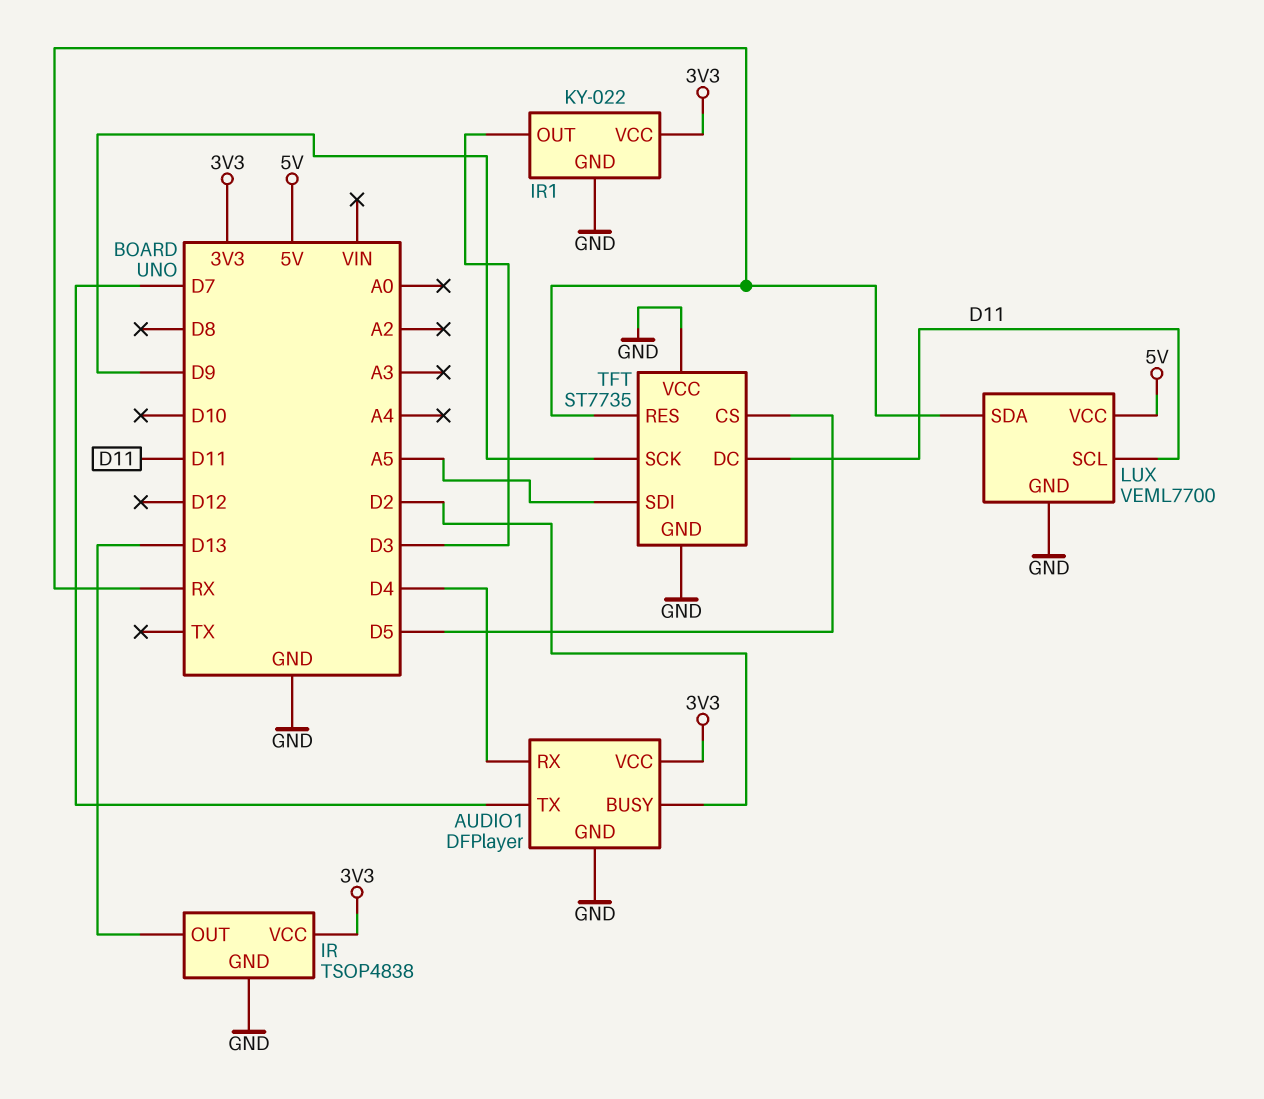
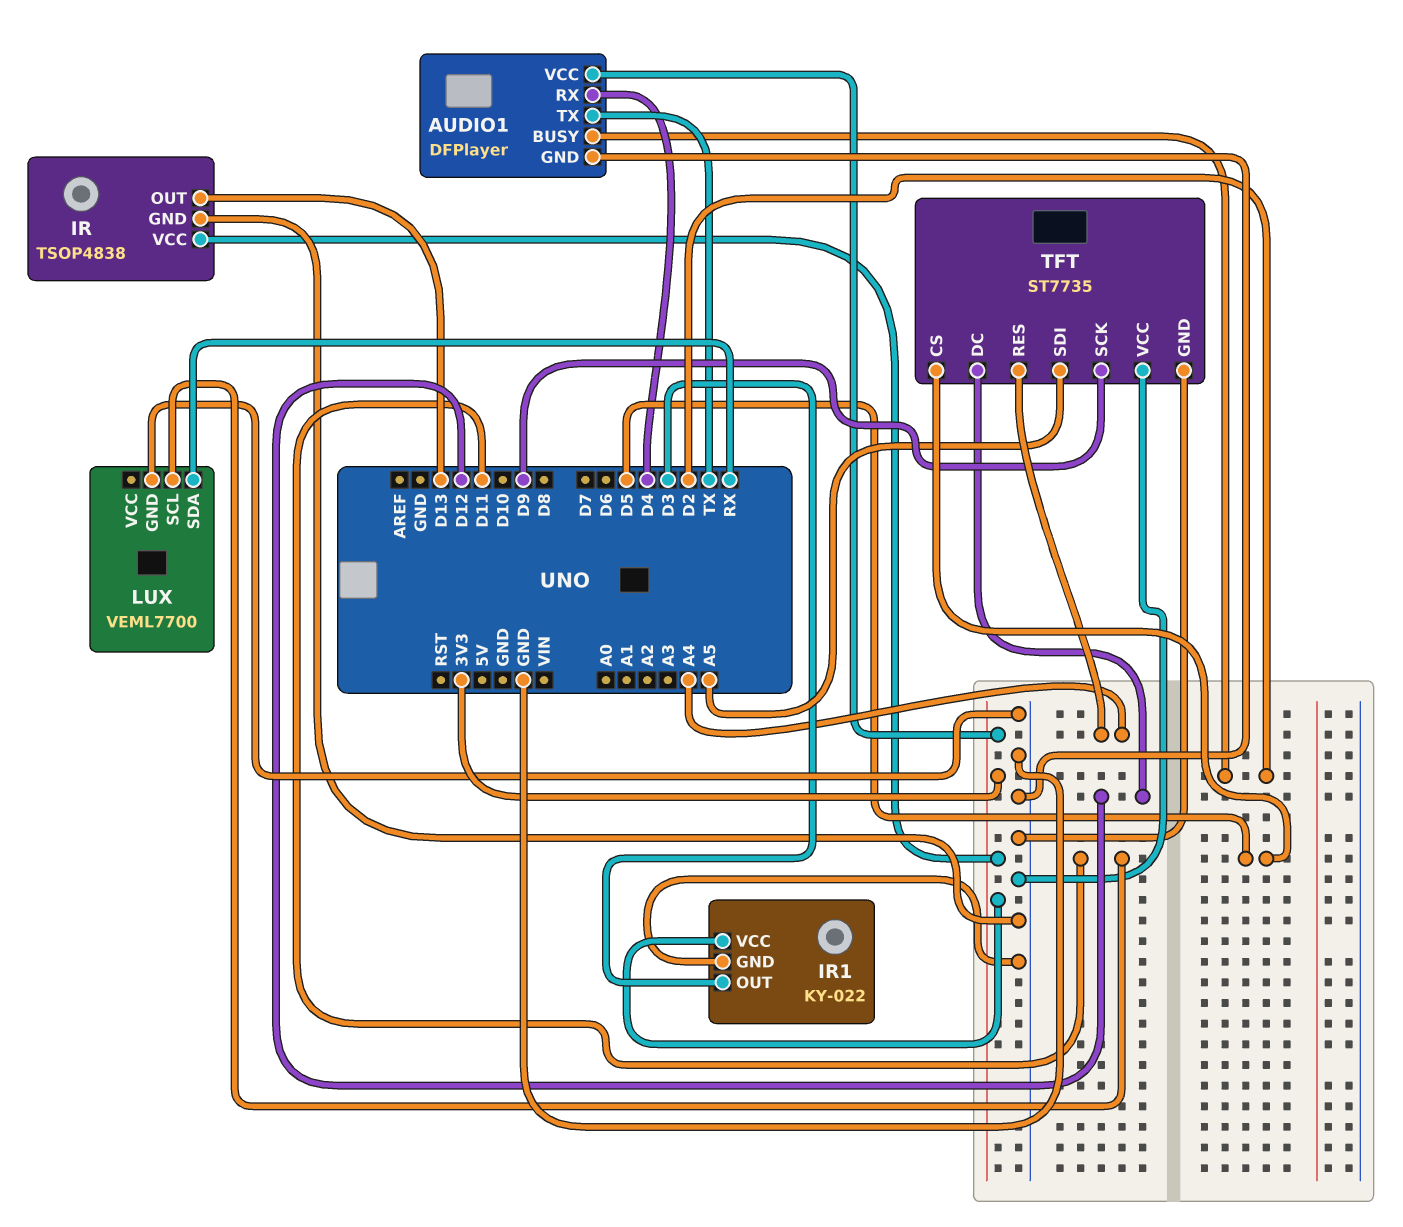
AUDIO1 pin TX: D7 -> TX
LUX pin VCC: 5V -> none
TFT pin DC: D11 -> D12
TFT pin RES: RX -> A4

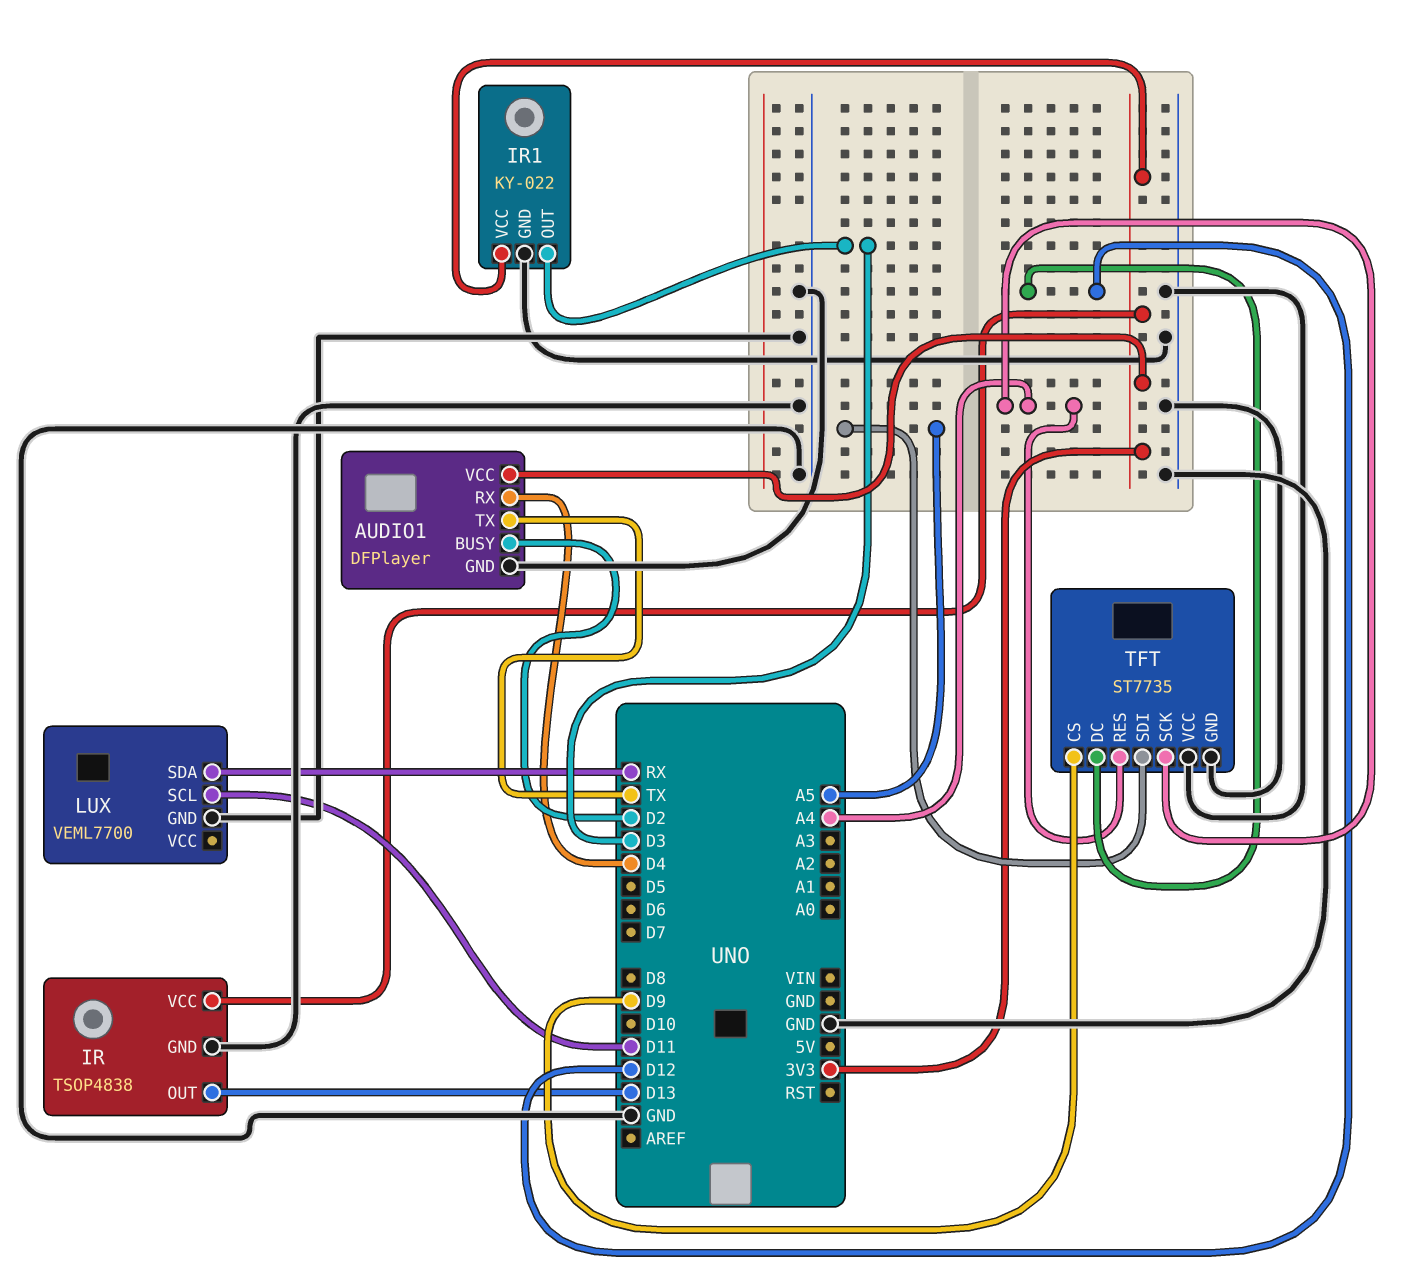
TFT pin CS: D5 -> D9
TFT pin SCK: D9 -> A4

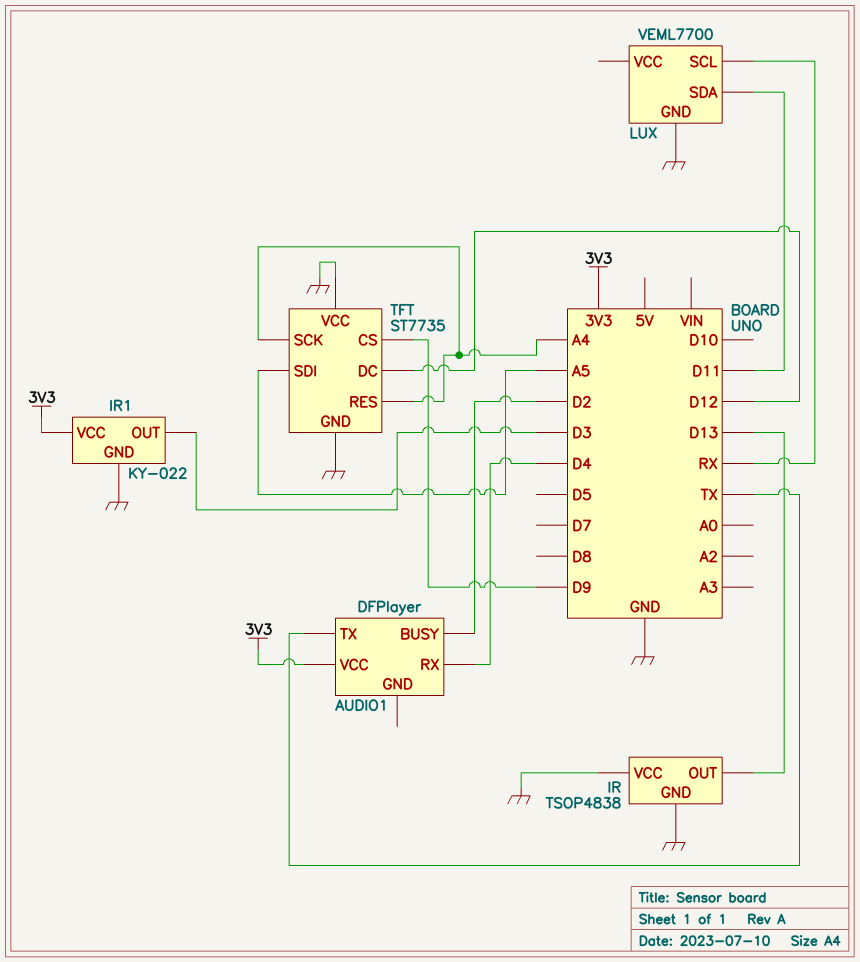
AUDIO1 pin GND: GND -> none
IR pin VCC: 3V3 -> GND
LUX pin SCL: D11 -> RX
LUX pin SDA: RX -> D11

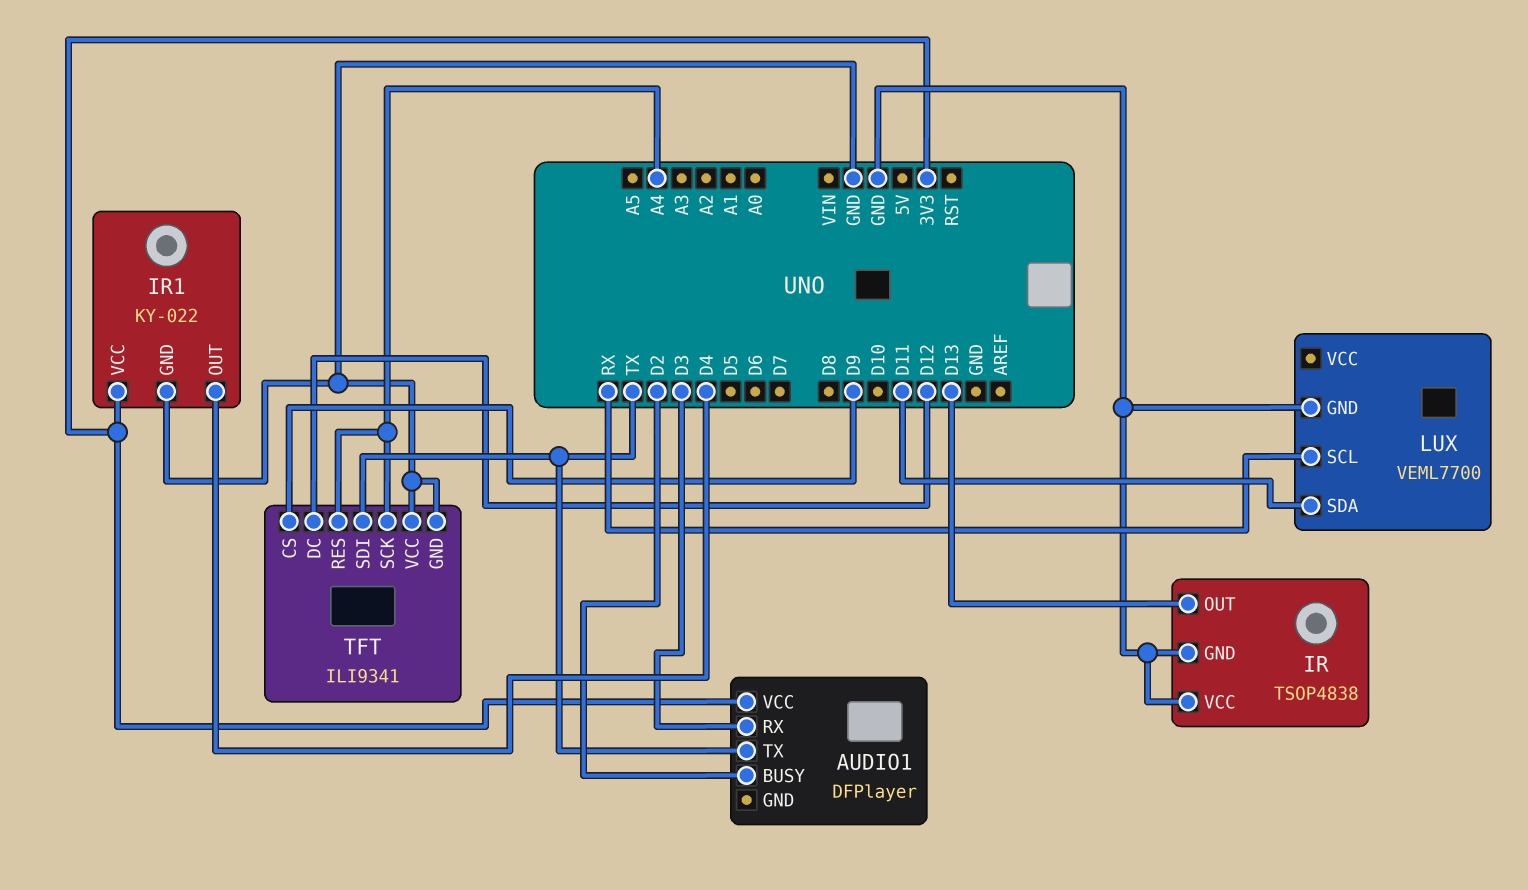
AUDIO1 pin RX: D4 -> D3
IR1 pin OUT: D3 -> D4
TFT: ST7735 -> ILI9341
TFT pin SDI: A5 -> TX

